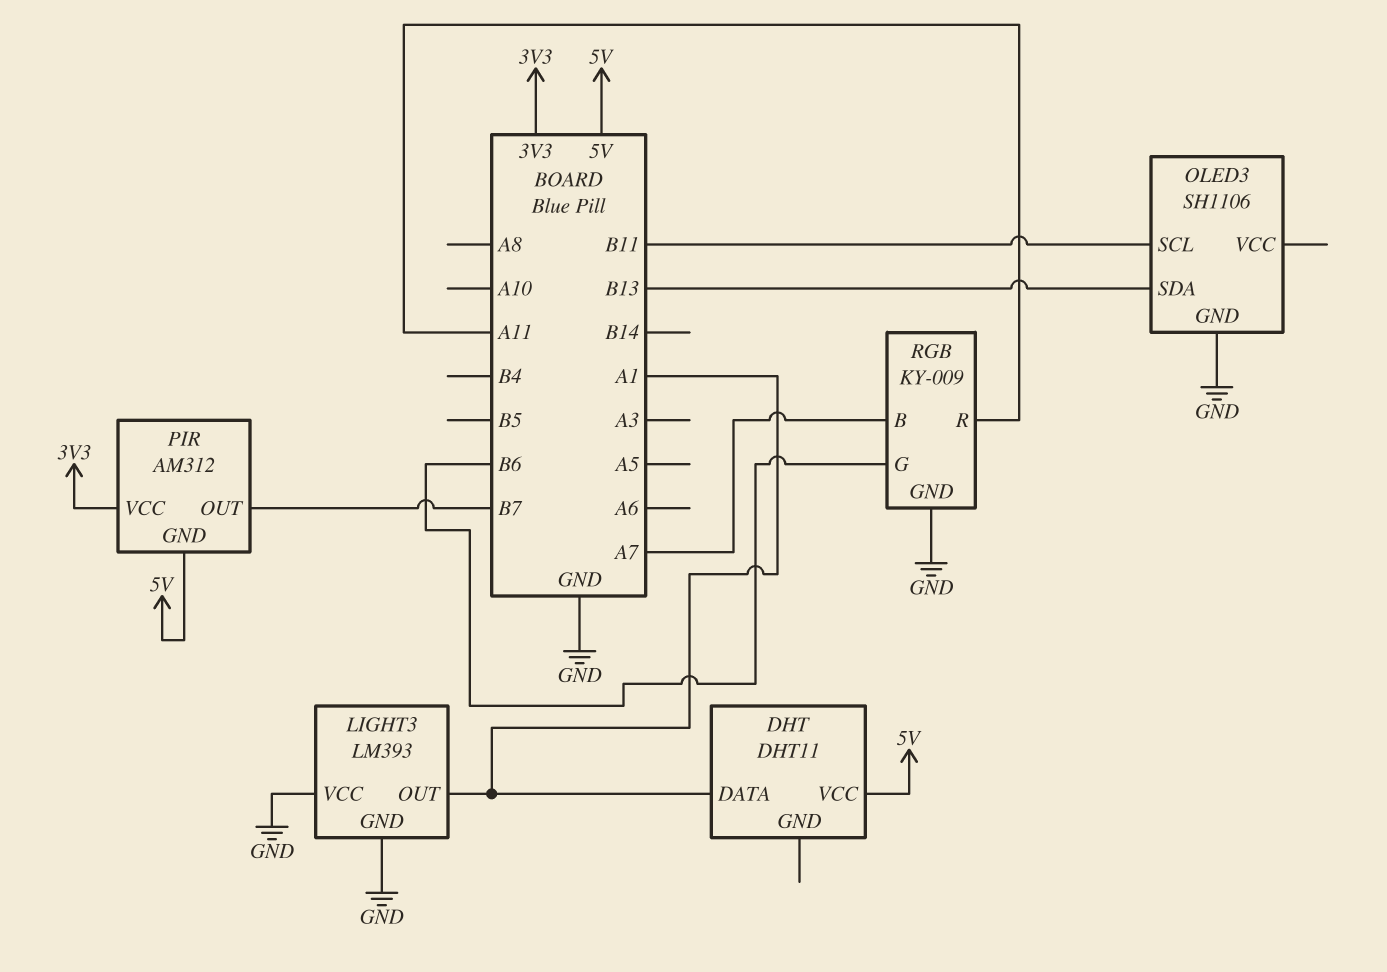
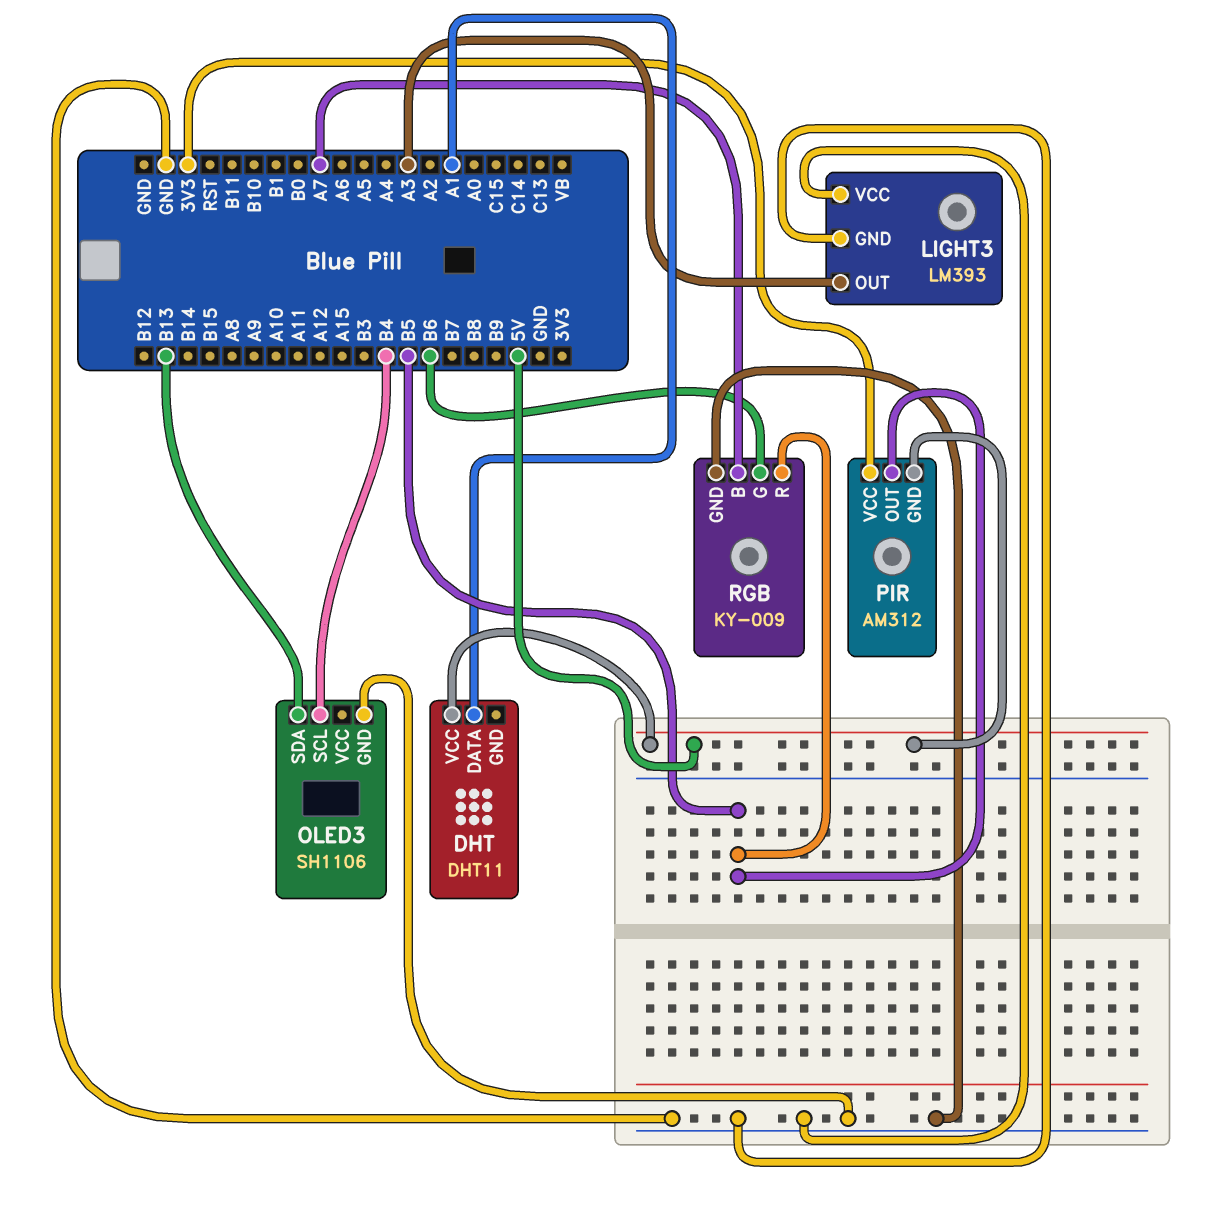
LIGHT3 pin OUT: A1 -> A3
OLED3 pin SCL: B11 -> B4
PIR pin OUT: B7 -> B5
RGB pin R: A11 -> B5

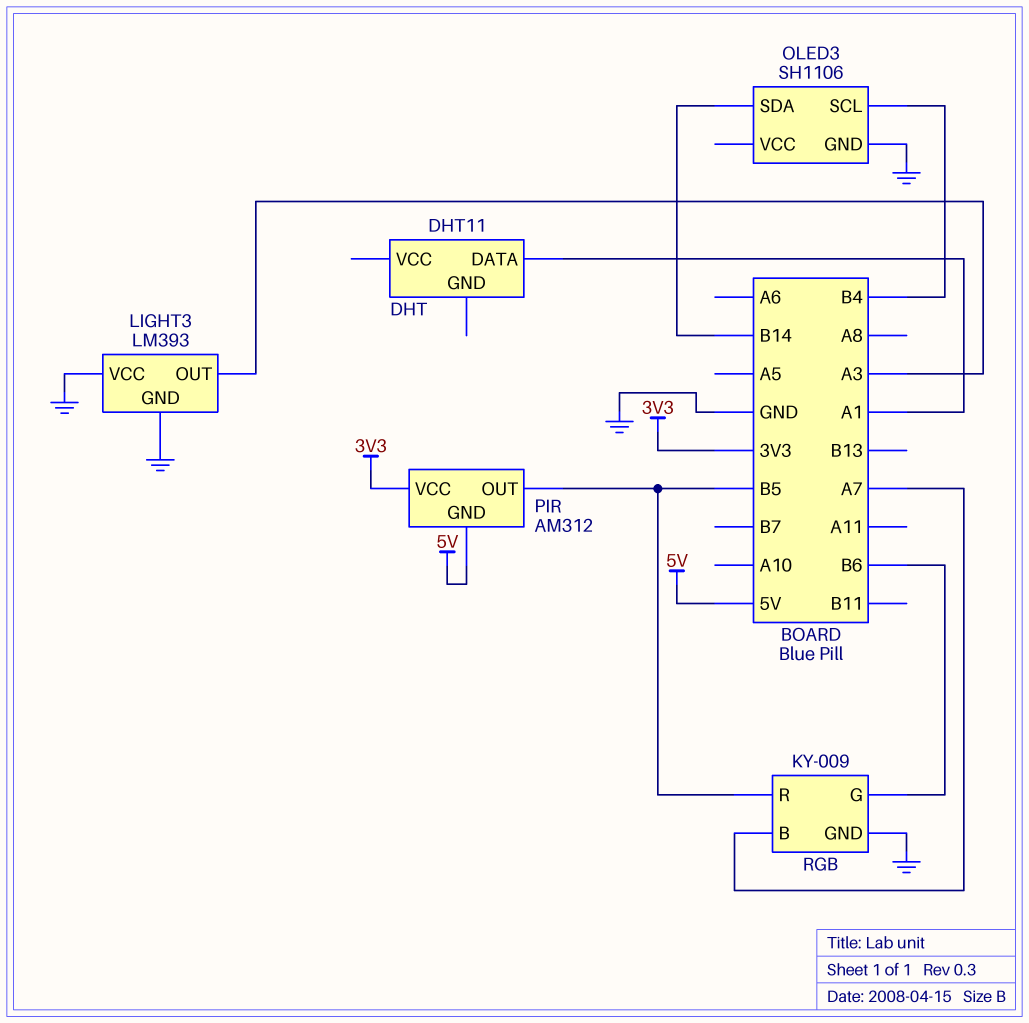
DHT pin VCC: 5V -> none
OLED3 pin SDA: B13 -> B14

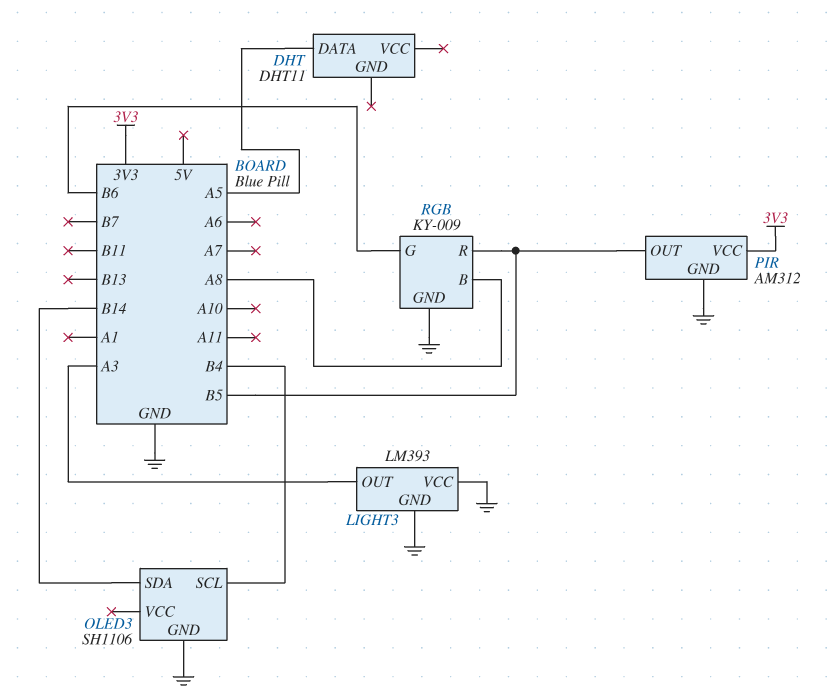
DHT pin DATA: A1 -> A5
PIR pin GND: 5V -> GND
RGB pin B: A7 -> A8

